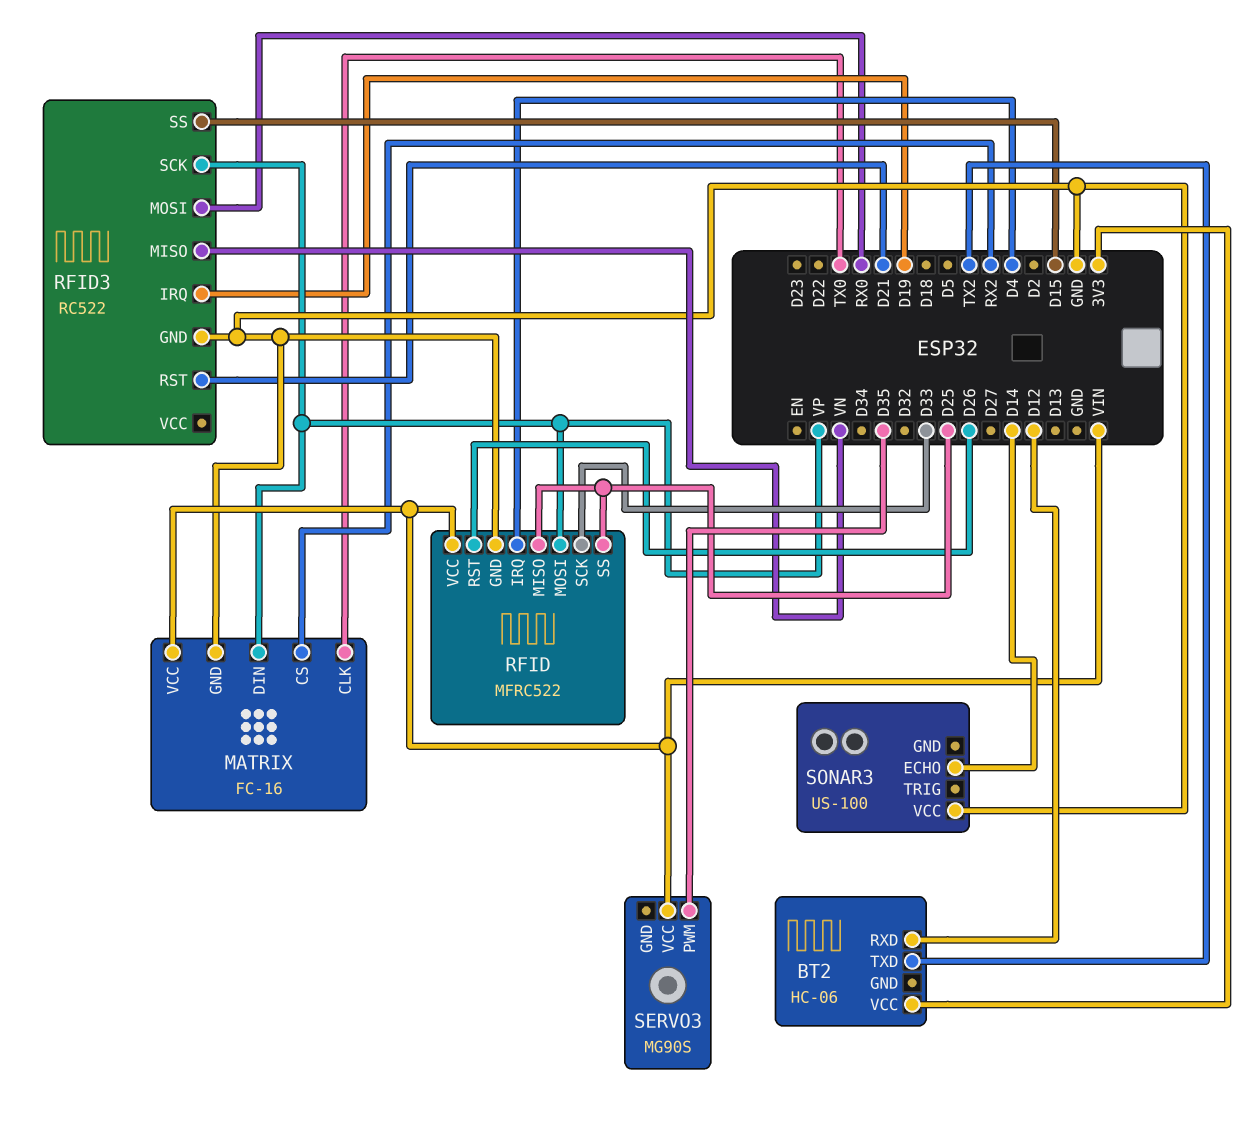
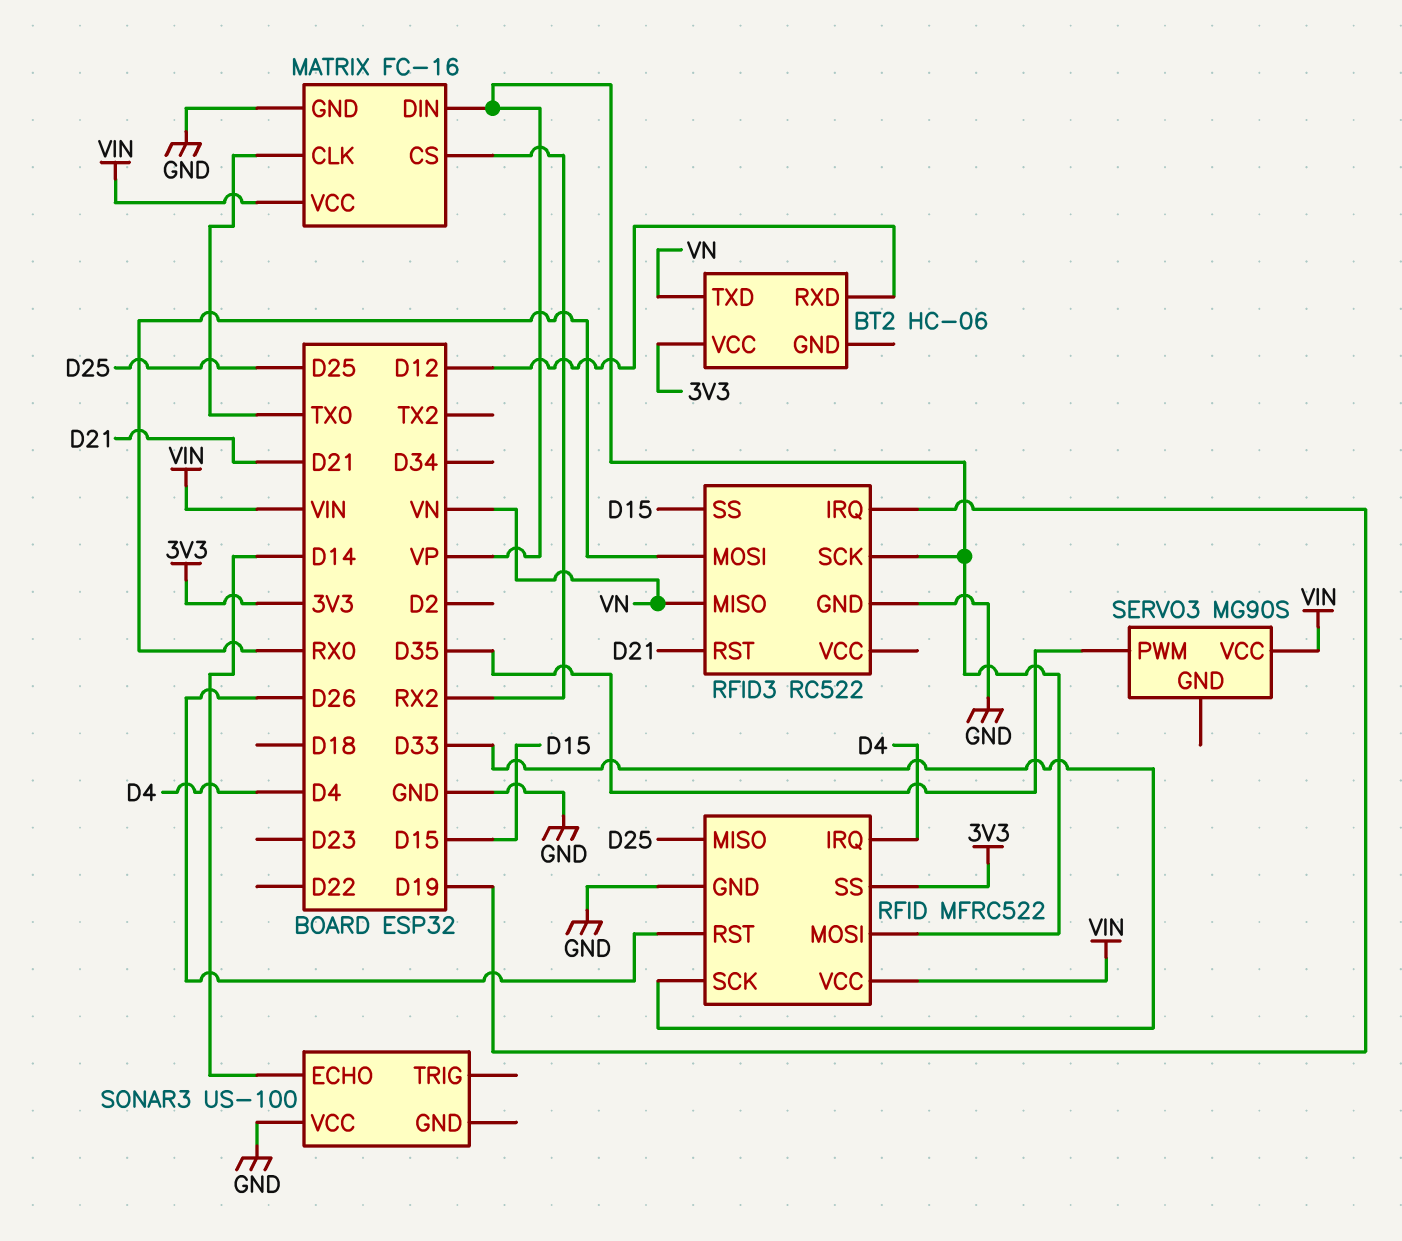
BT2 pin TXD: TX2 -> VN
RFID pin SS: D25 -> 3V3

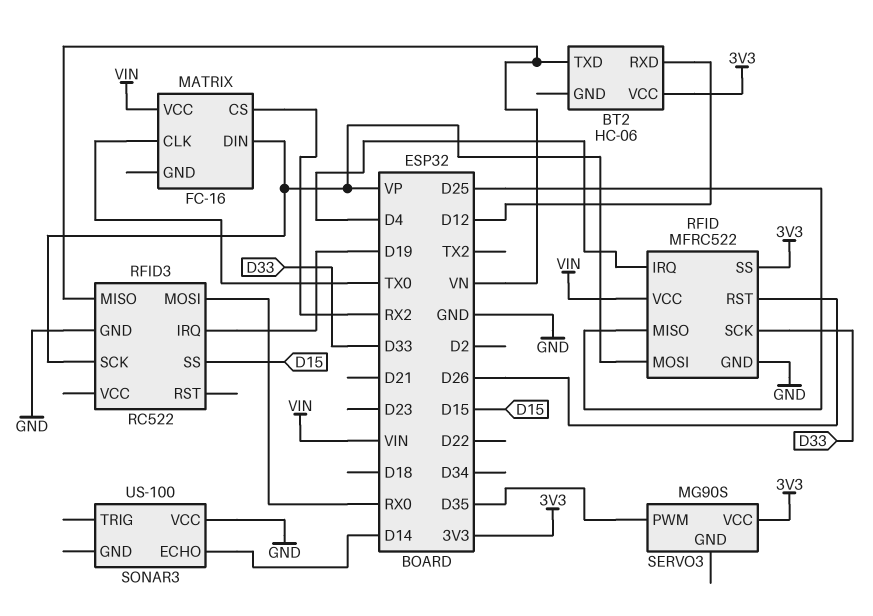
MATRIX pin GND: GND -> none
RFID3 pin RST: D21 -> none
SERVO3 pin VCC: VIN -> 3V3

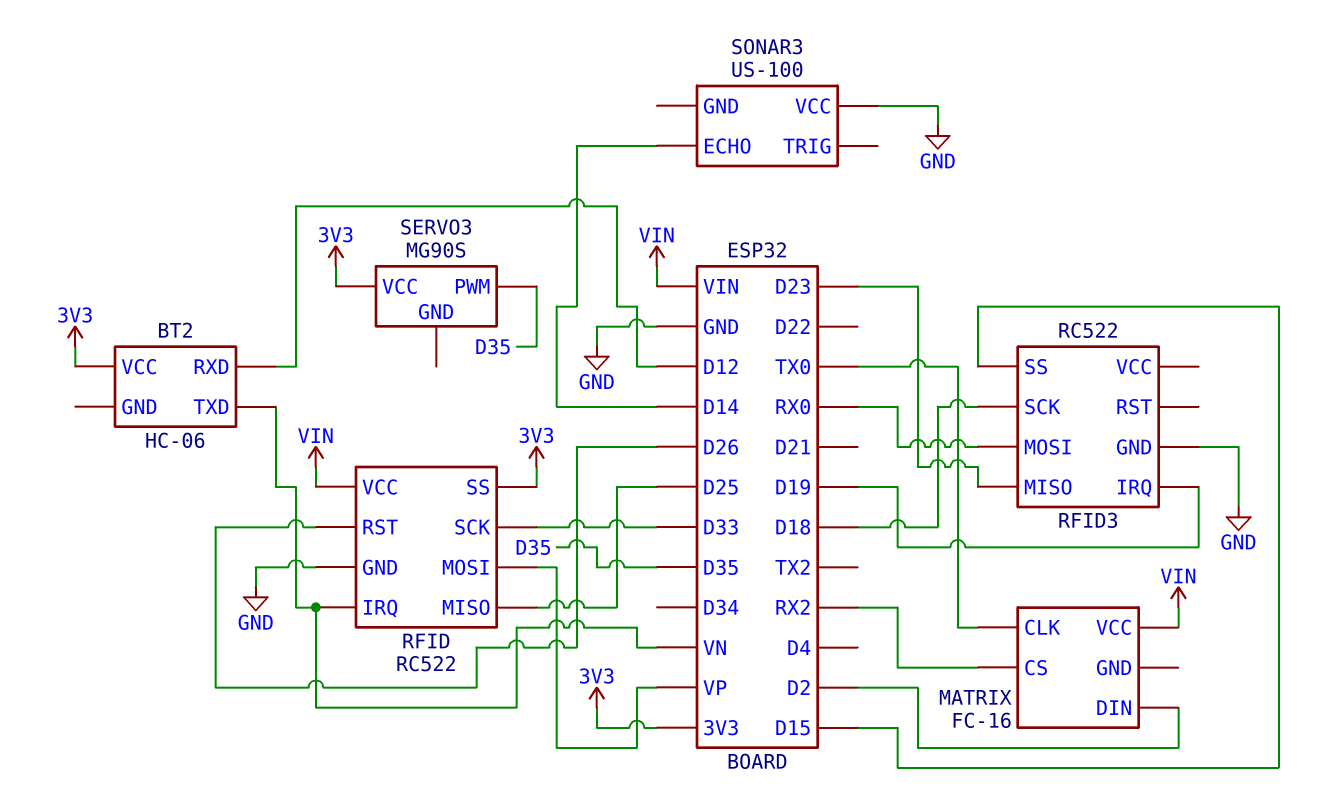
MATRIX pin DIN: VP -> D2
RFID: MFRC522 -> RC522
RFID pin IRQ: D4 -> VN
RFID3 pin MISO: VN -> D23
RFID3 pin SCK: VP -> D18

